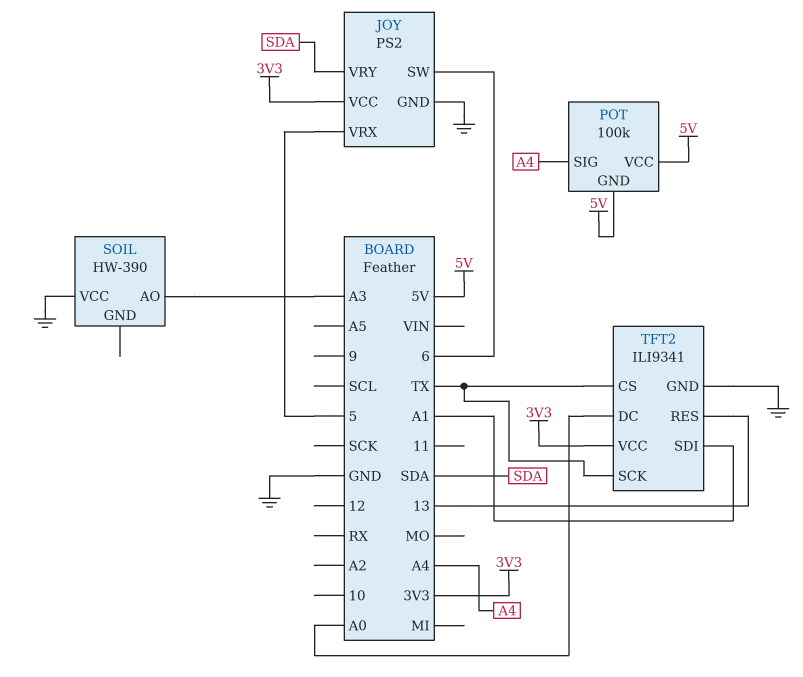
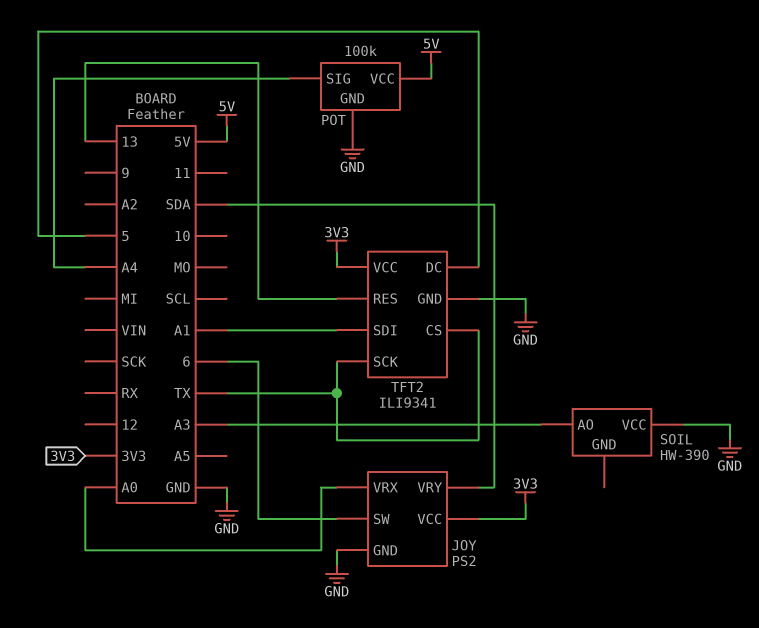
JOY pin VRX: 5 -> A0
POT pin GND: 5V -> GND
TFT2 pin DC: A0 -> 5

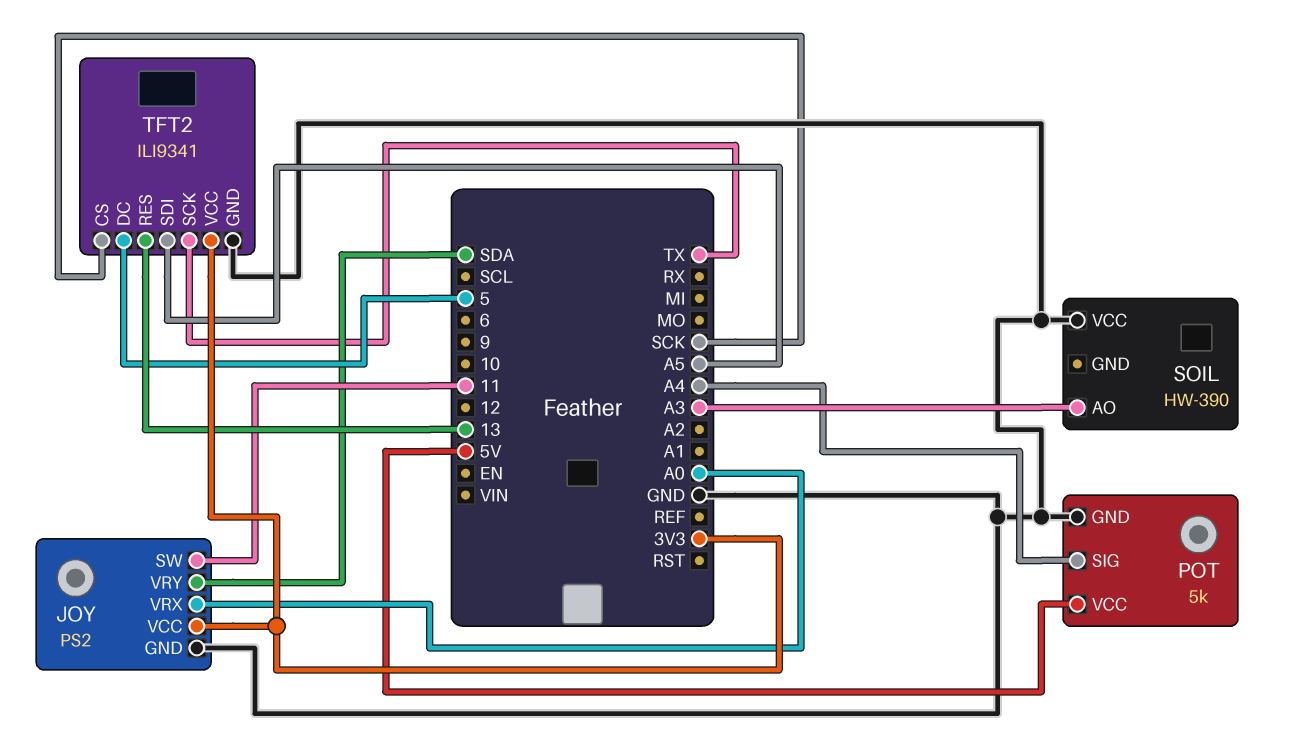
JOY pin SW: 6 -> 11
POT: 100k -> 5k
TFT2 pin CS: TX -> SCK
TFT2 pin SDI: A1 -> A5

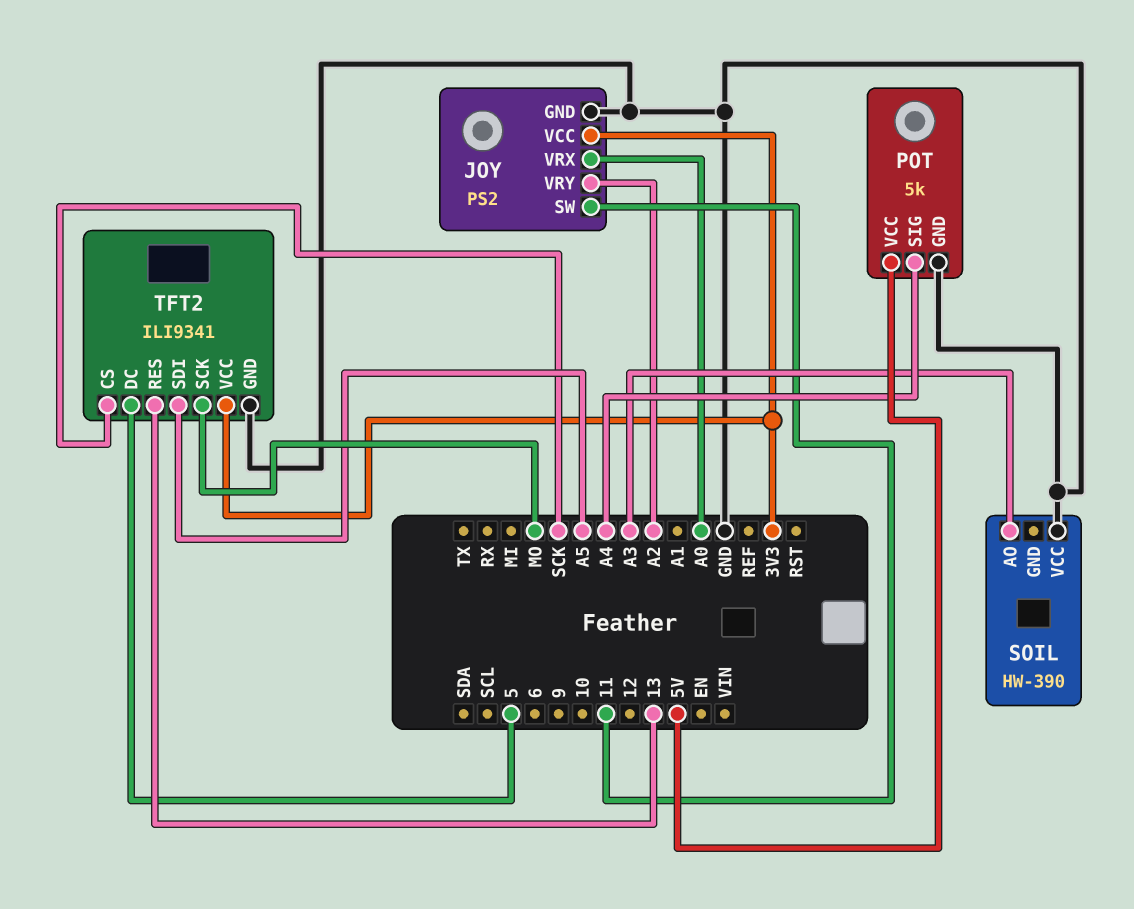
JOY pin VRY: SDA -> A2
TFT2 pin SCK: TX -> MO

